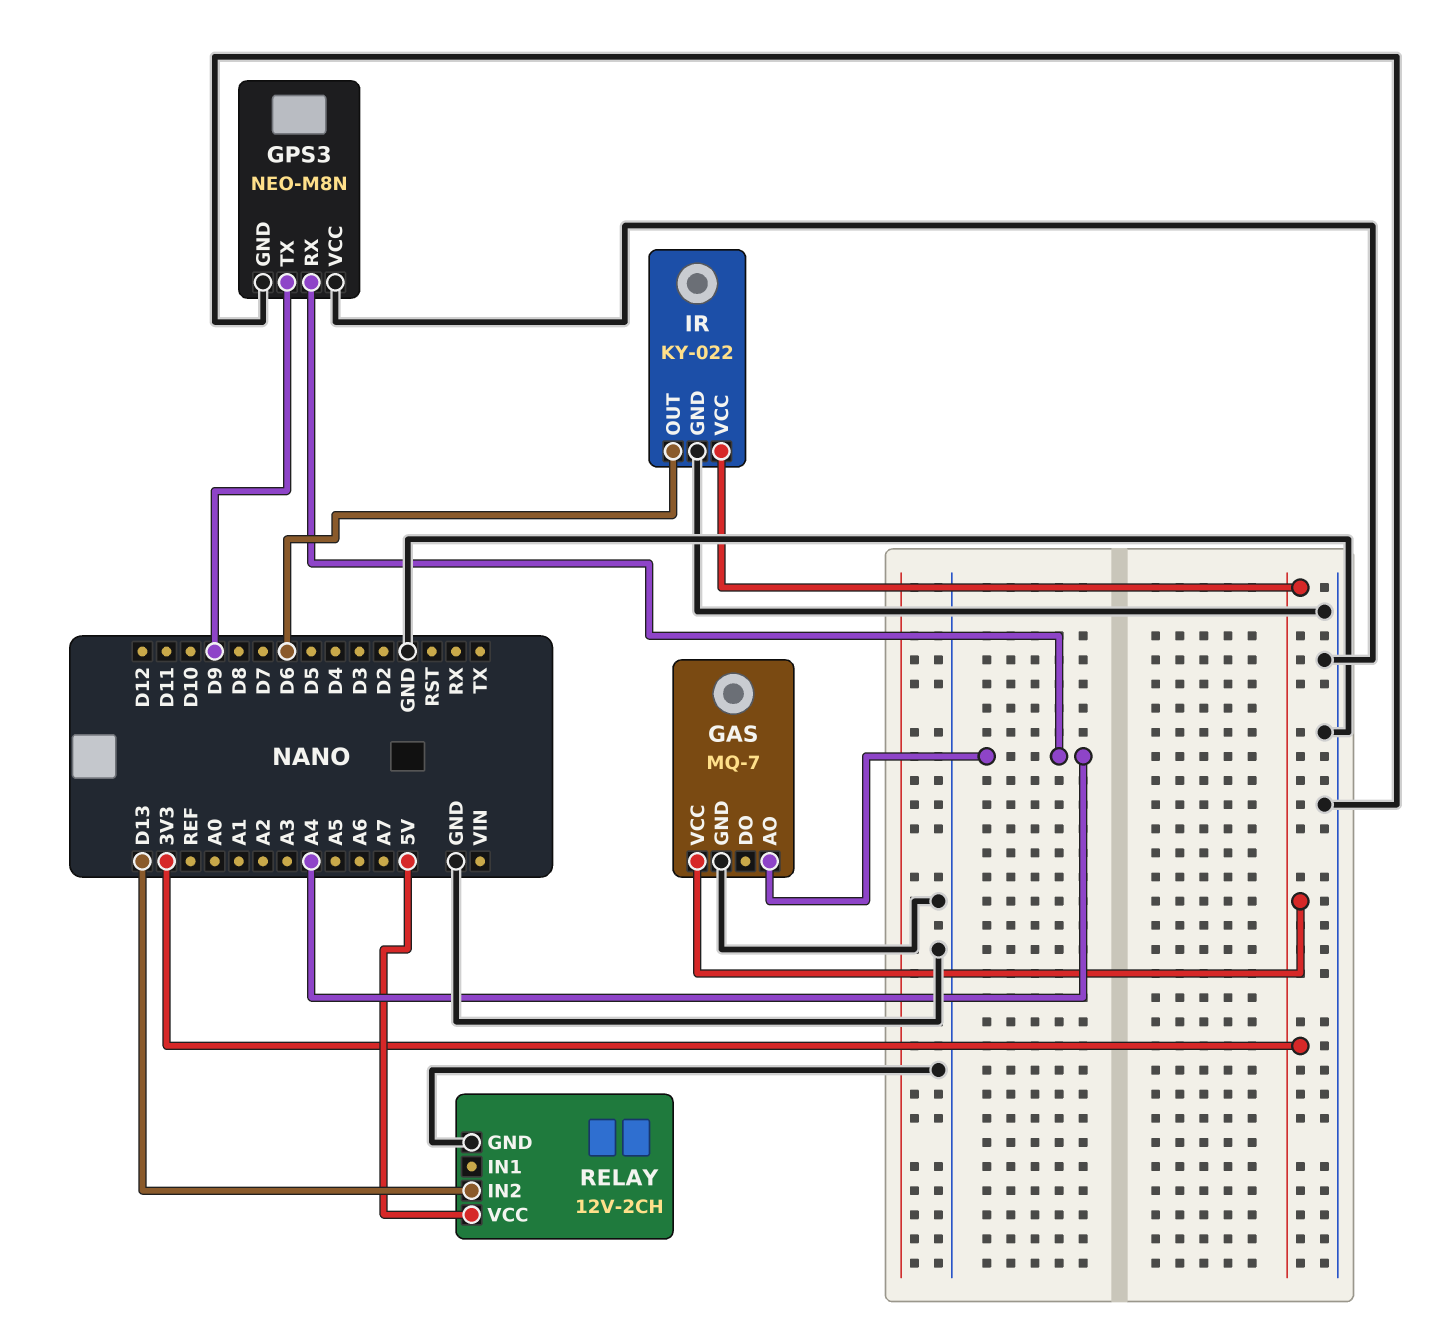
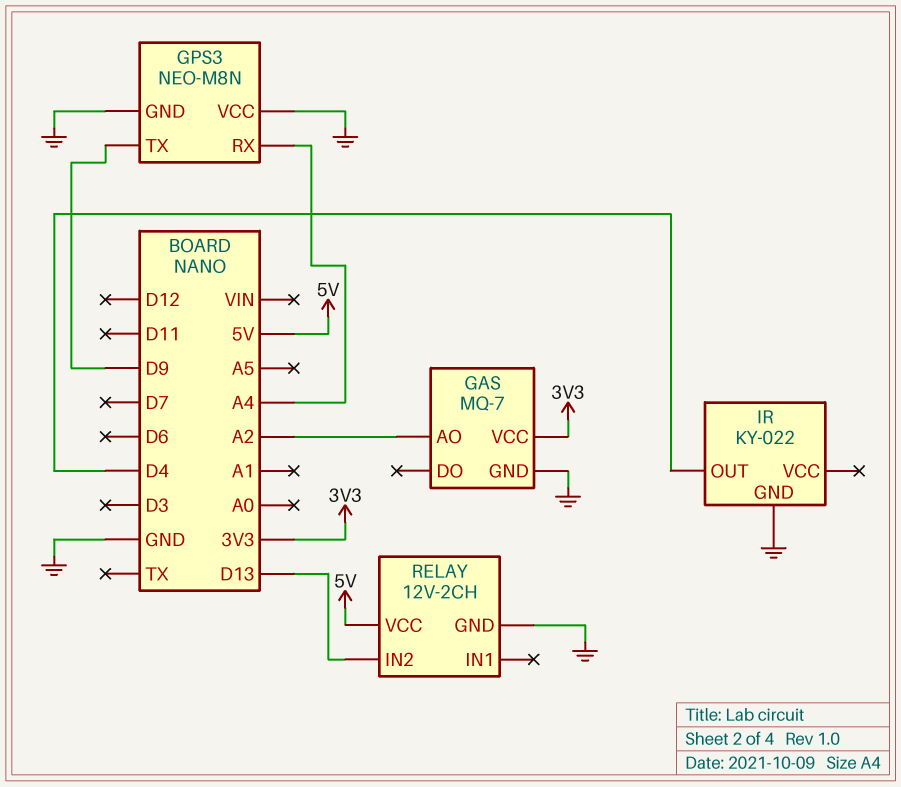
GAS pin AO: A4 -> A2
IR pin OUT: D6 -> D4
IR pin VCC: 3V3 -> none

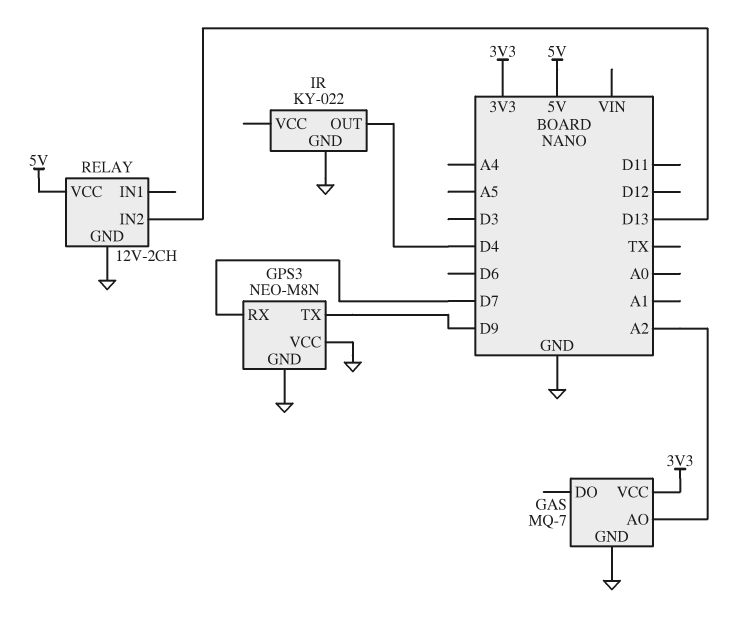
GPS3 pin RX: A4 -> D7

